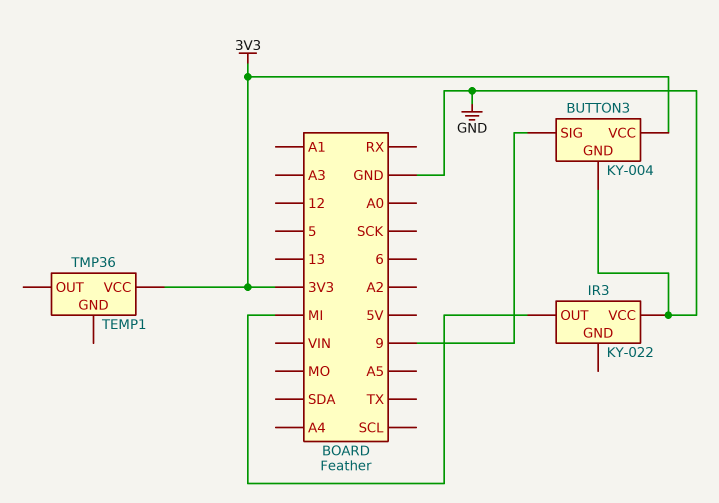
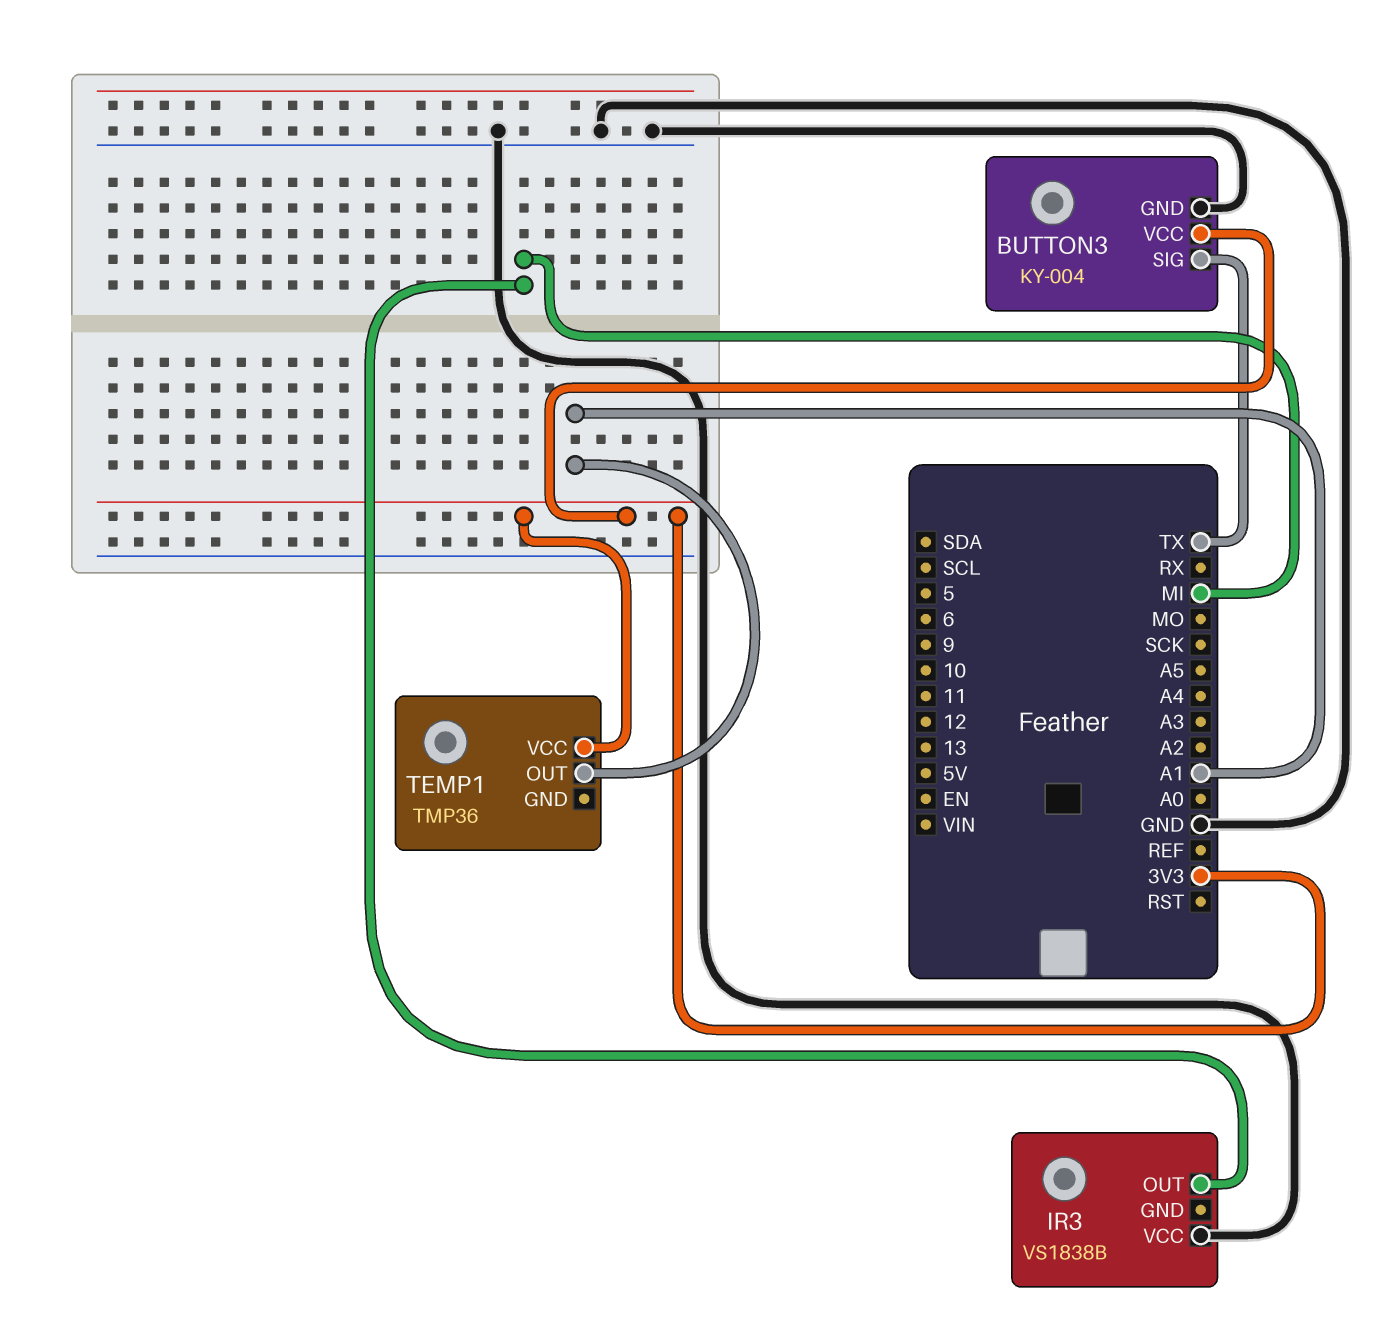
BUTTON3 pin SIG: 9 -> TX
IR3: KY-022 -> VS1838B
TEMP1 pin OUT: none -> A1

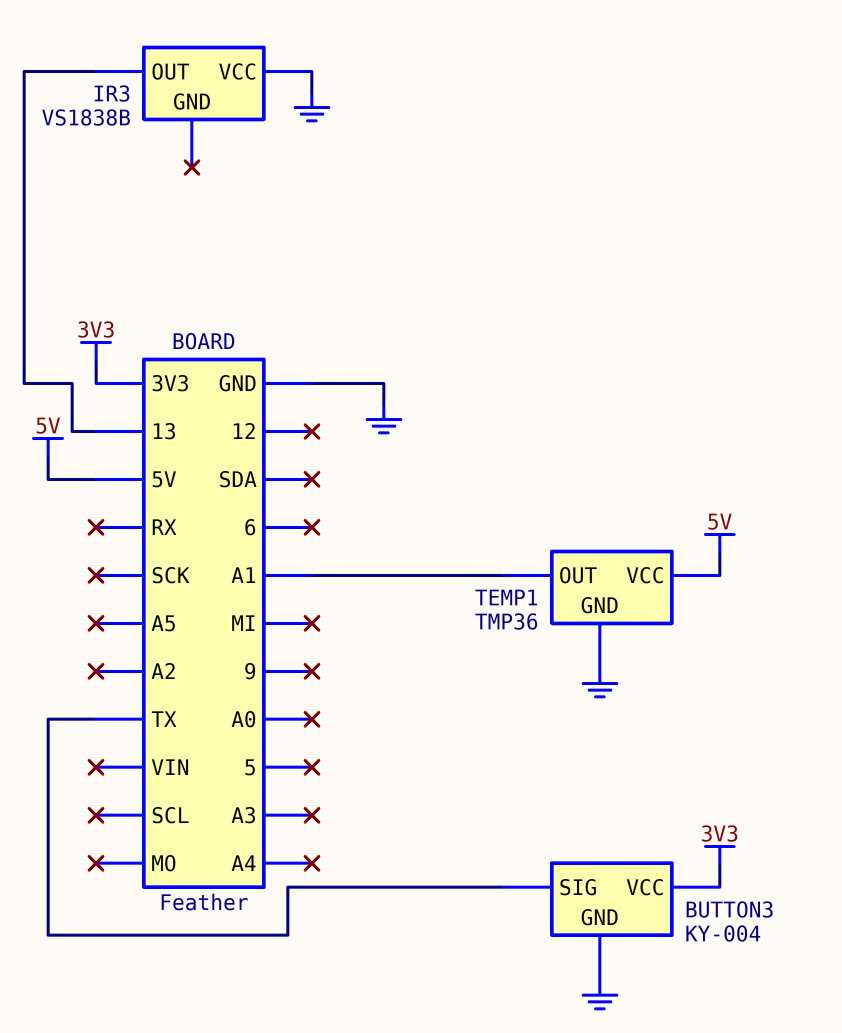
IR3 pin OUT: MI -> 13
TEMP1 pin GND: none -> GND
TEMP1 pin VCC: 3V3 -> 5V

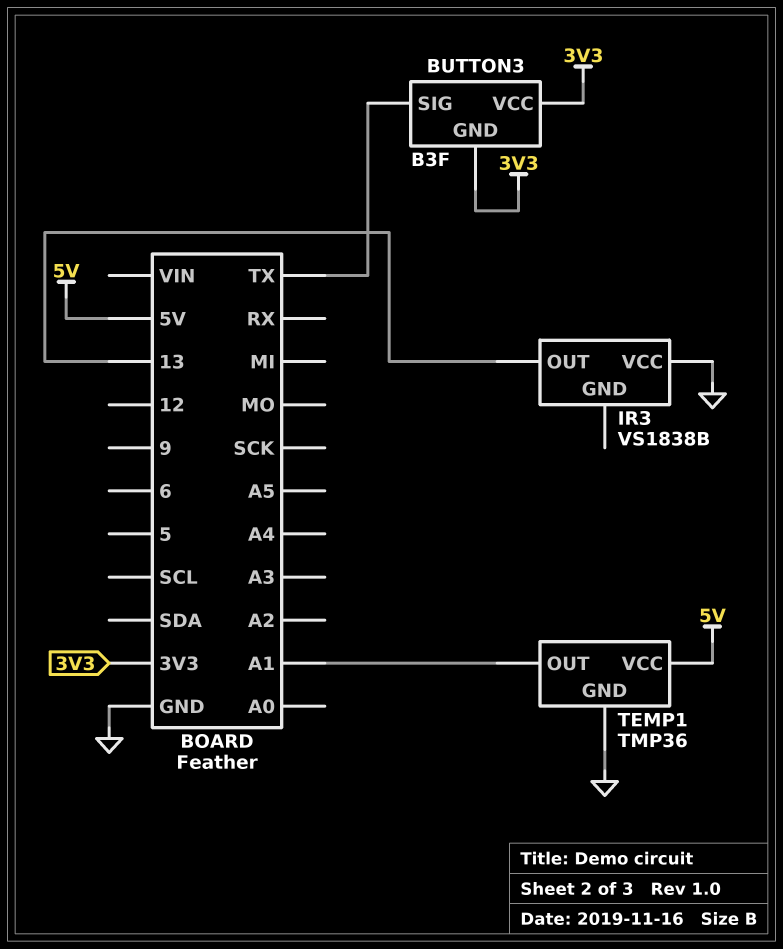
BUTTON3: KY-004 -> B3F
BUTTON3 pin GND: GND -> 3V3

